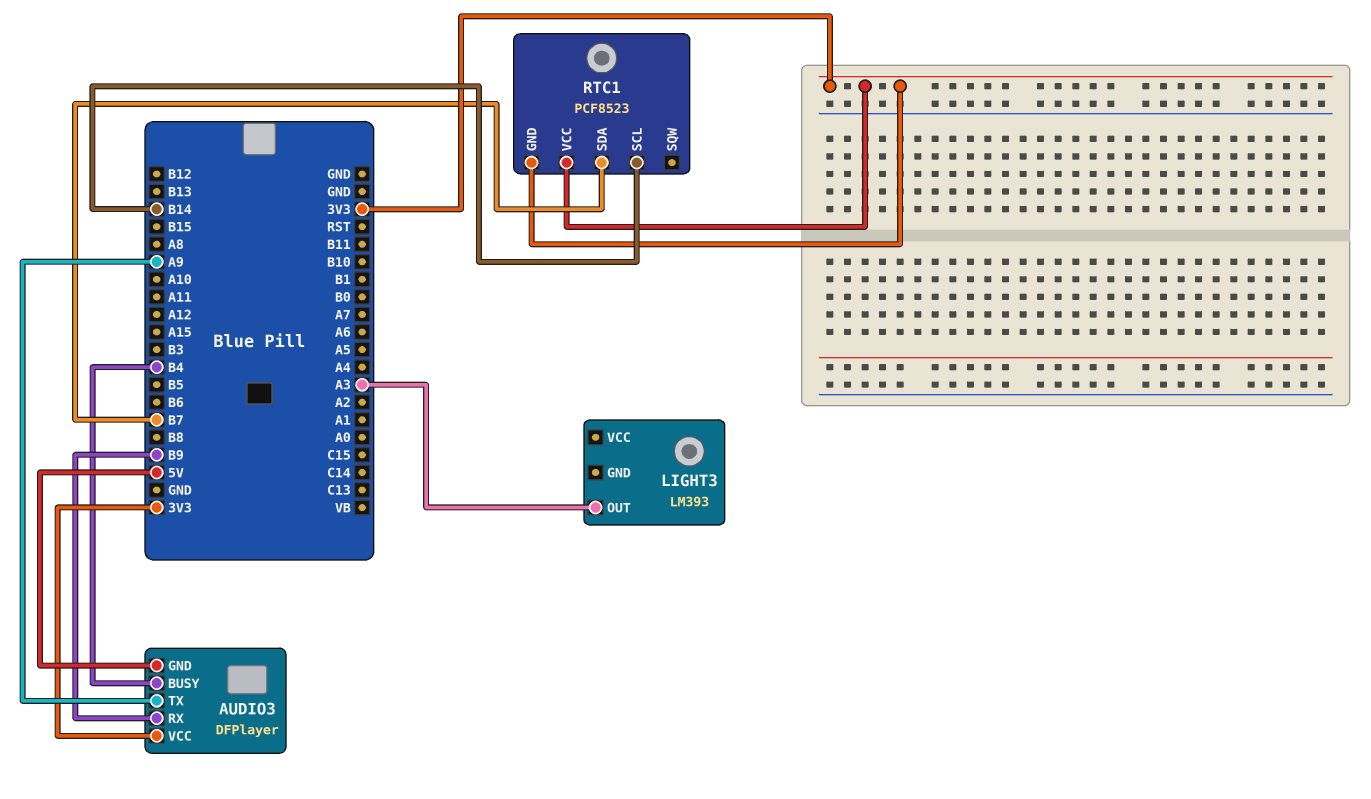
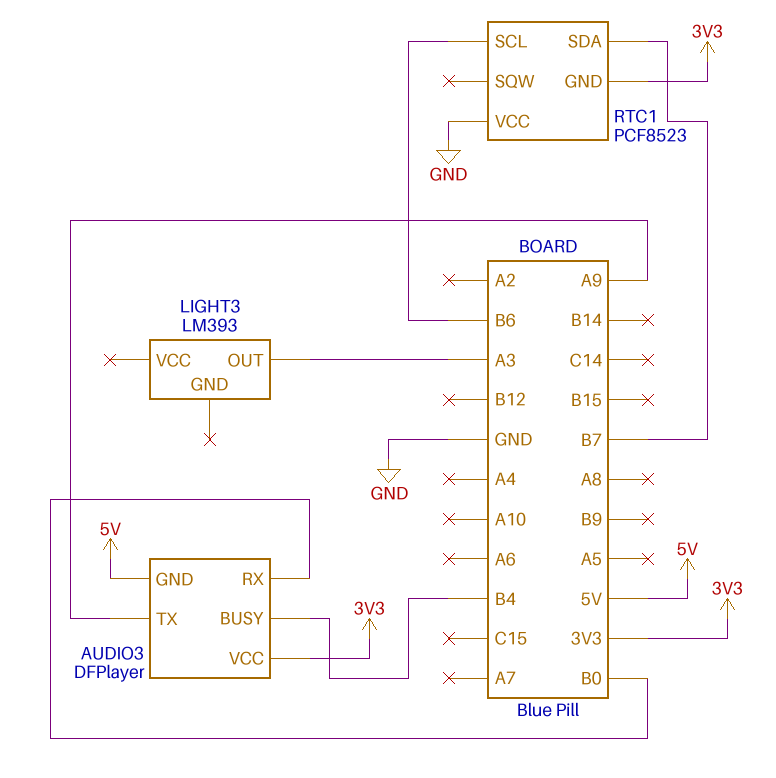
AUDIO3 pin RX: B9 -> B0
RTC1 pin SCL: B14 -> B6
RTC1 pin VCC: 3V3 -> GND

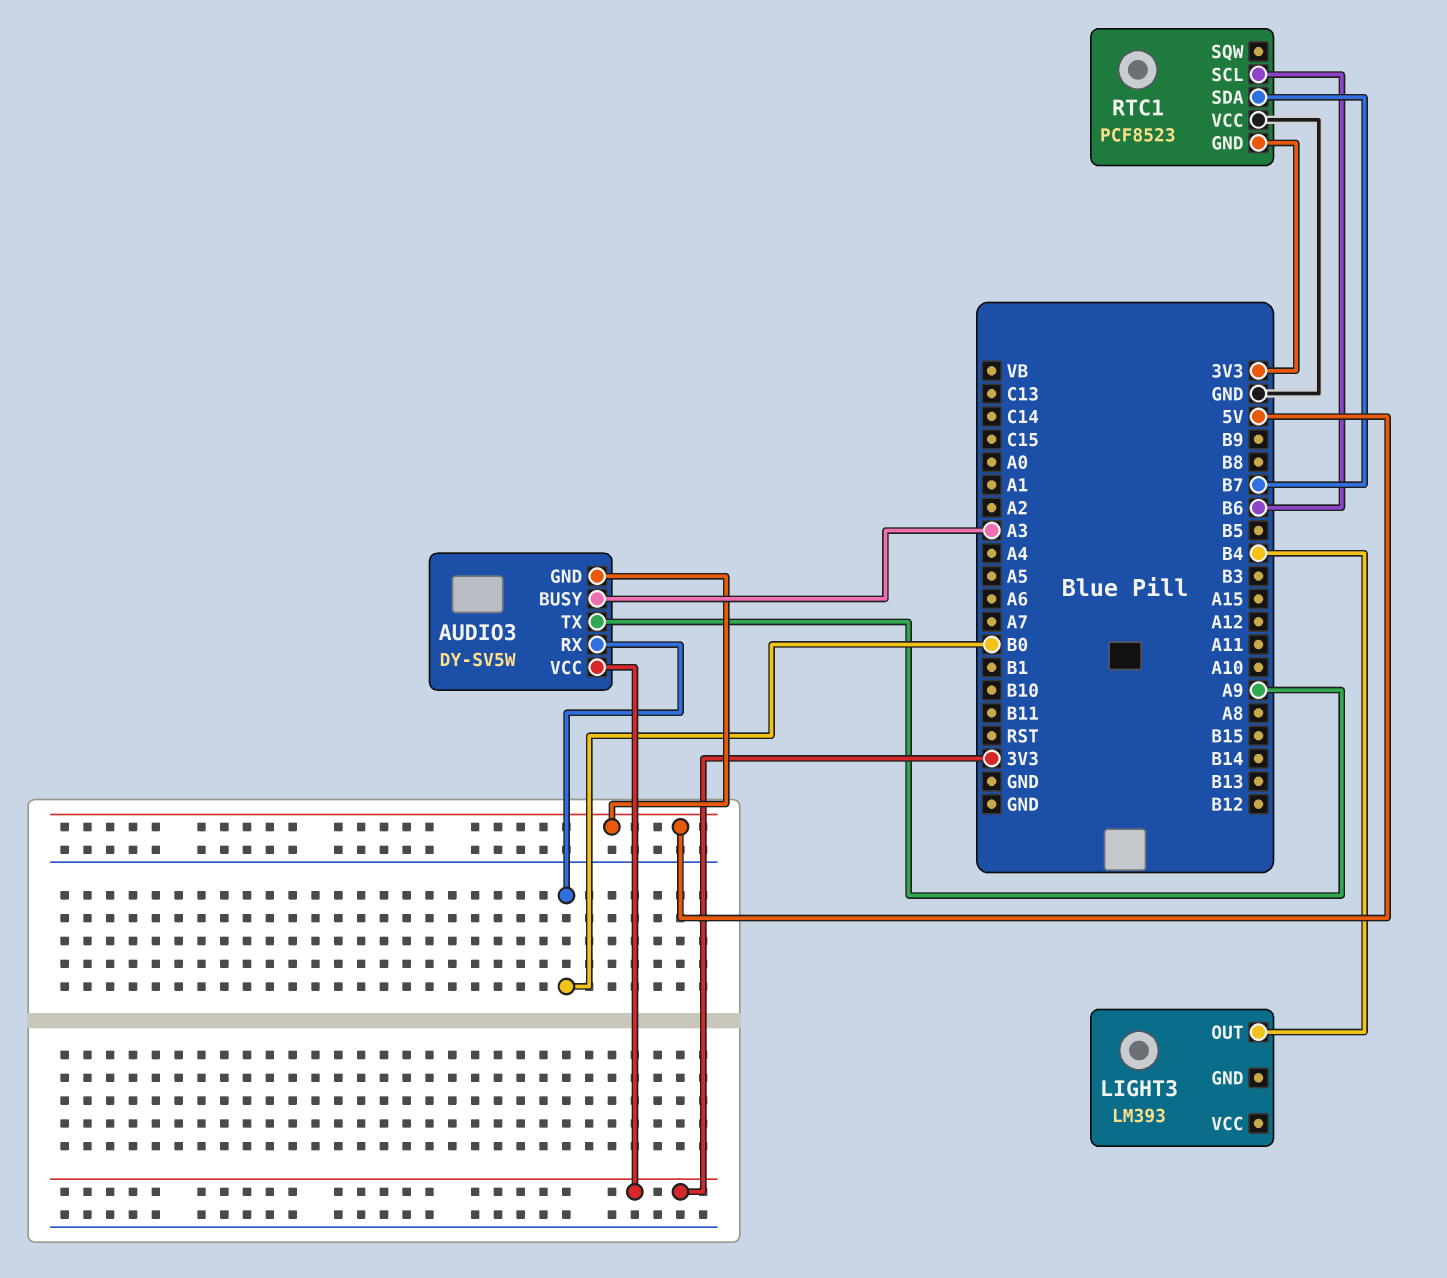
AUDIO3: DFPlayer -> DY-SV5W
AUDIO3 pin BUSY: B4 -> A3
LIGHT3 pin OUT: A3 -> B4

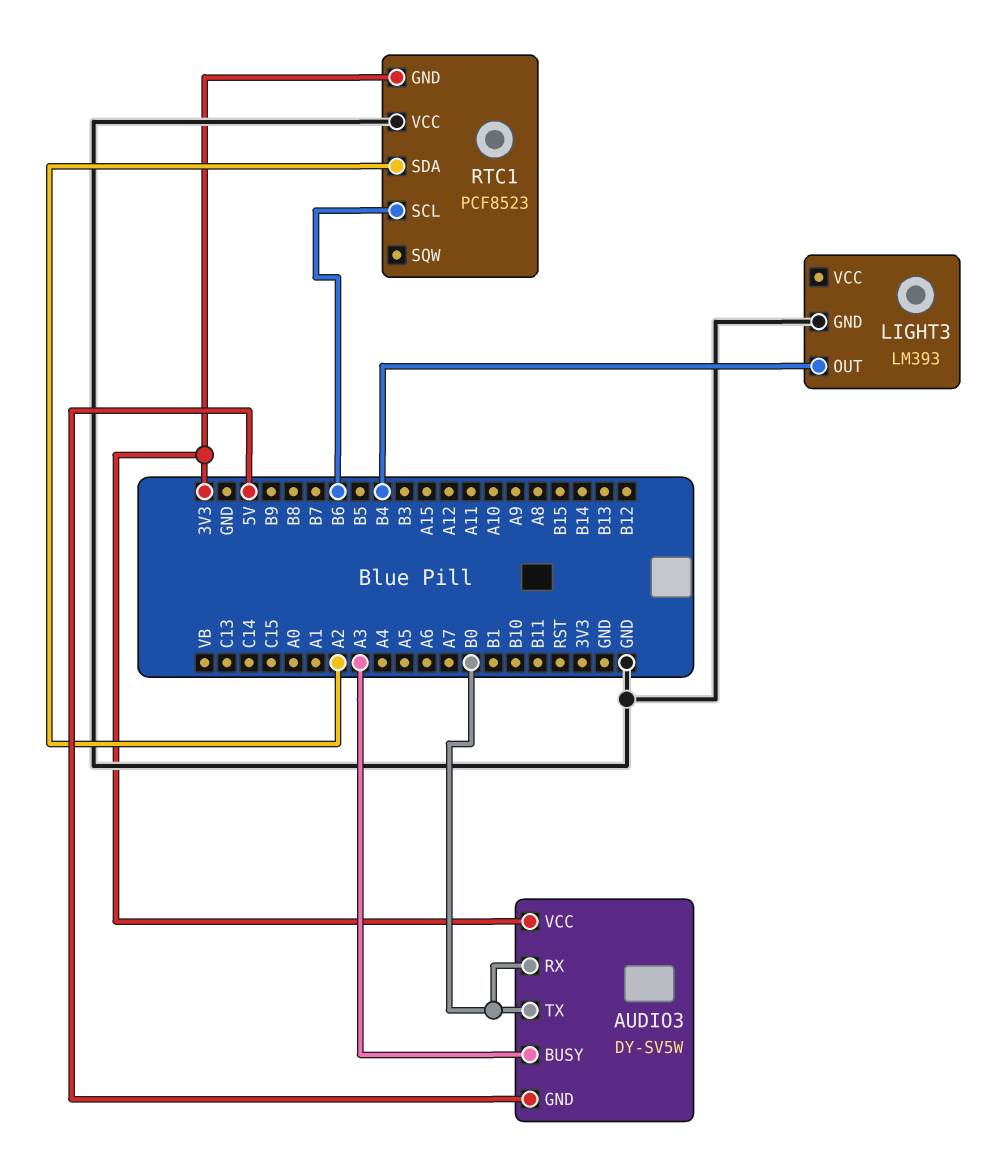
AUDIO3 pin TX: A9 -> B0
LIGHT3 pin GND: none -> GND
RTC1 pin SDA: B7 -> A2

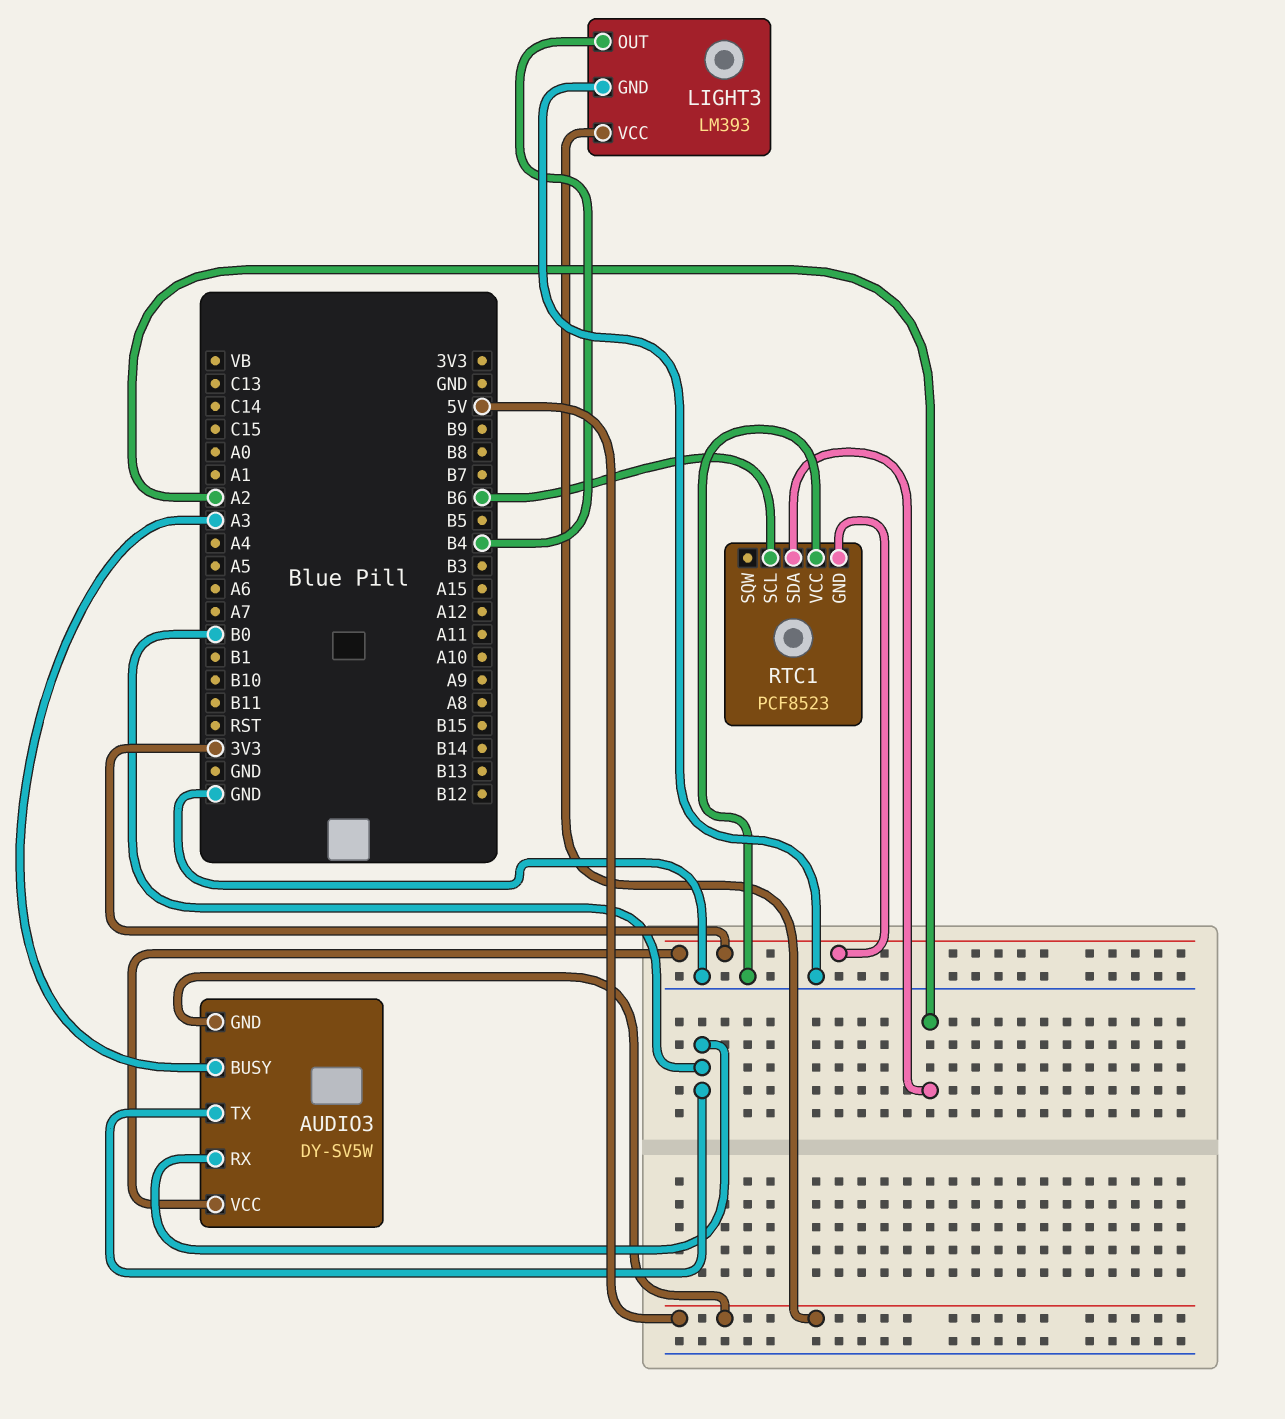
LIGHT3 pin VCC: none -> 5V

